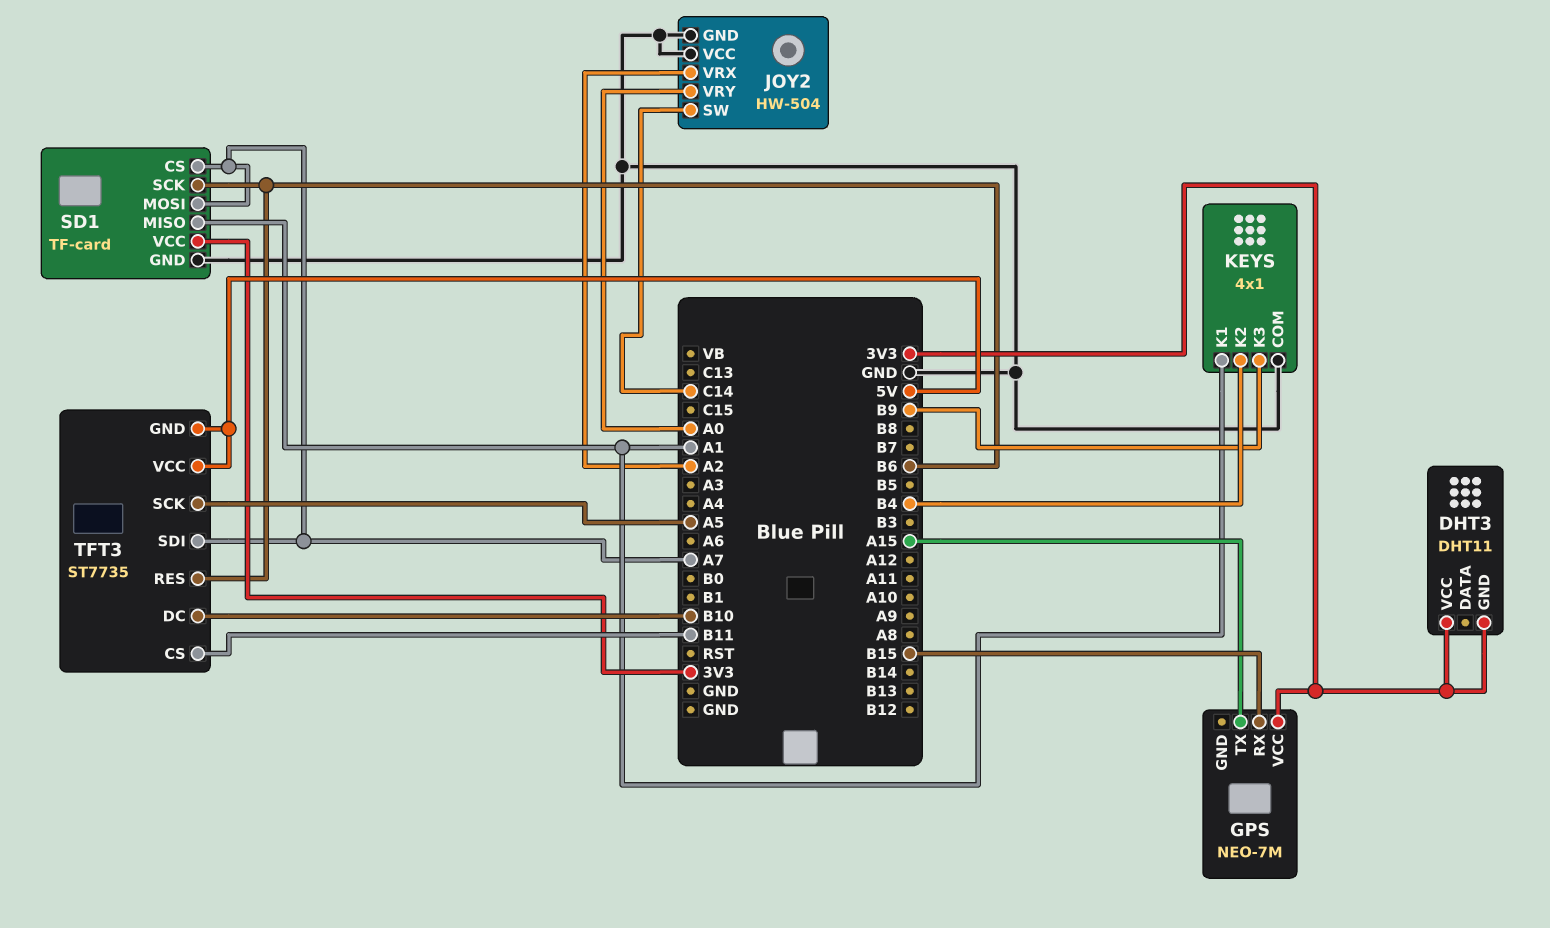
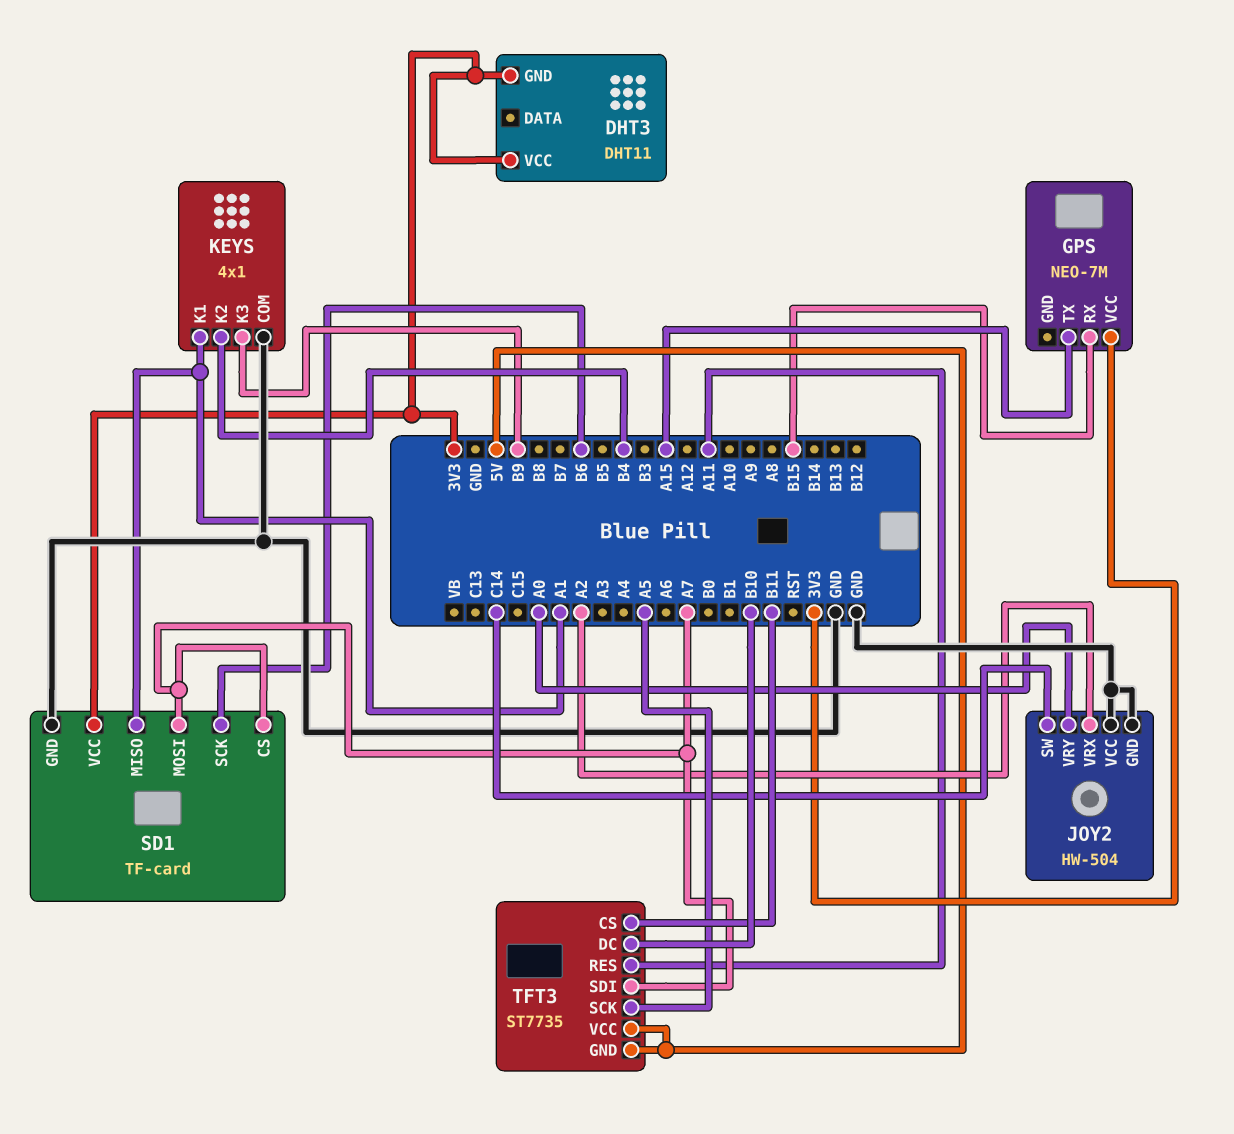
TFT3 pin RES: B6 -> A11

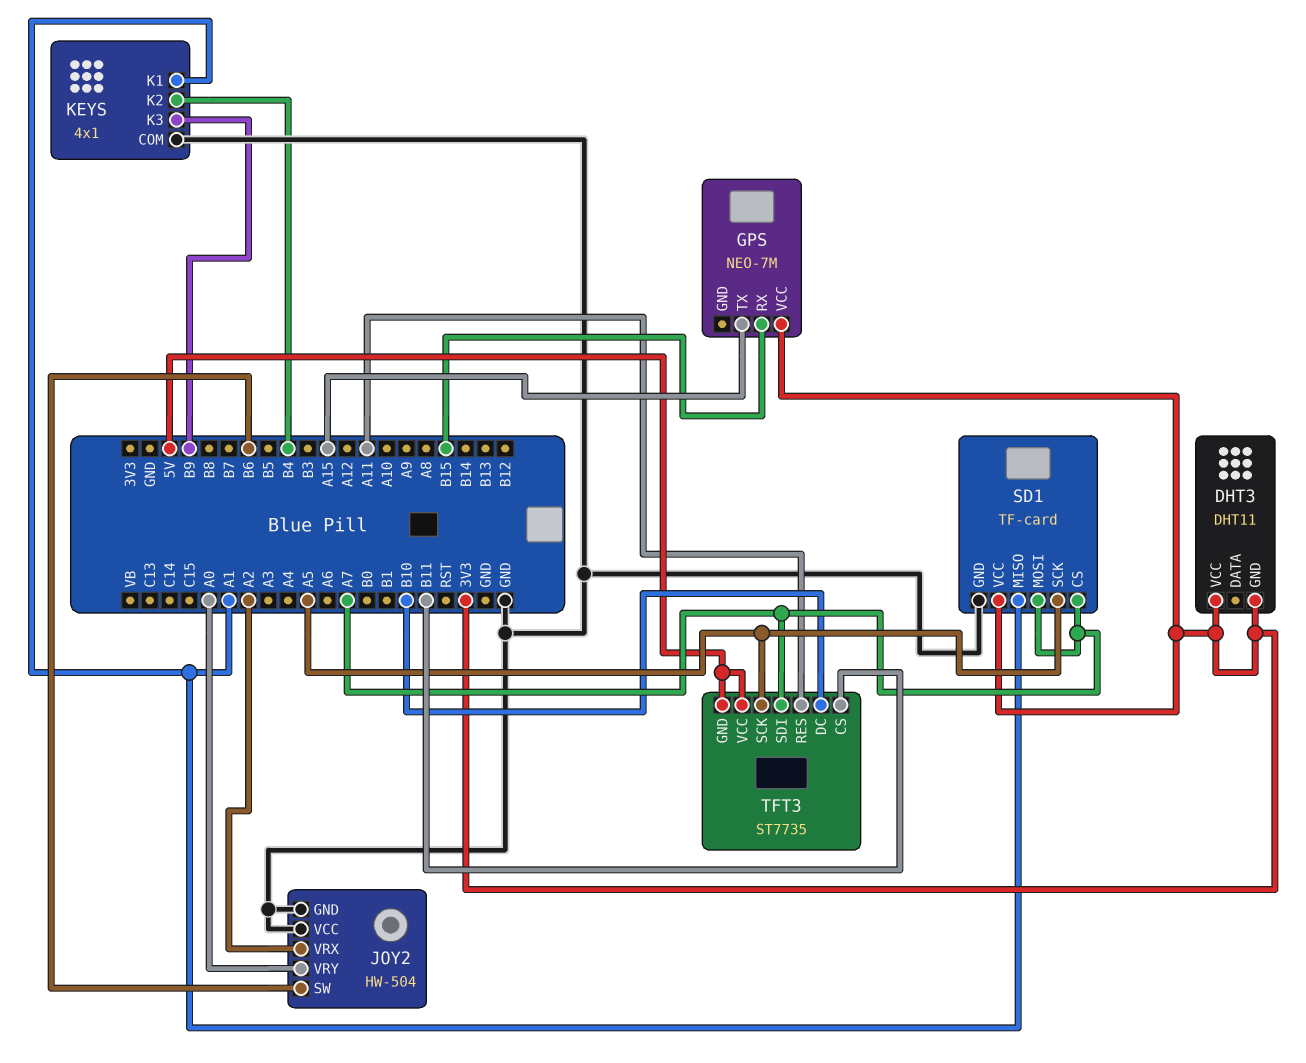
JOY2 pin SW: C14 -> B6
SD1 pin SCK: B6 -> A5

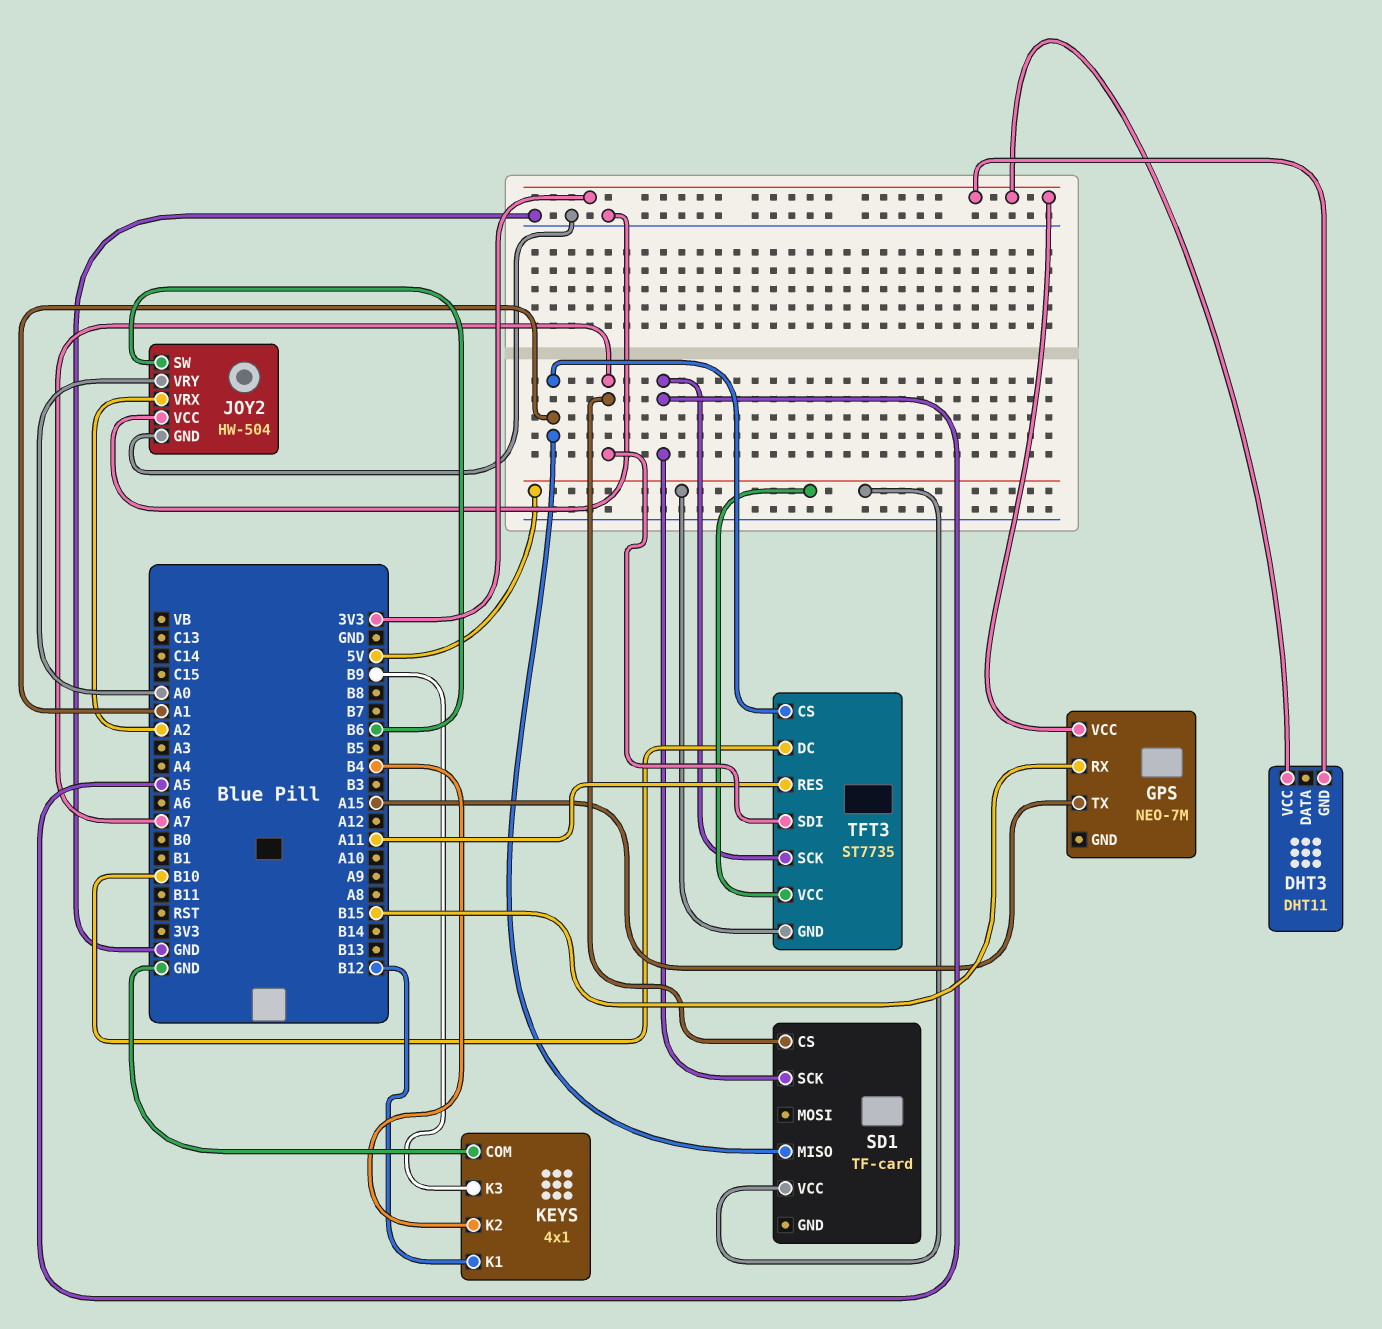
KEYS pin K1: A1 -> B12
SD1 pin GND: GND -> none
SD1 pin MOSI: A7 -> none
SD1 pin VCC: 3V3 -> 5V
TFT3 pin CS: B11 -> A1

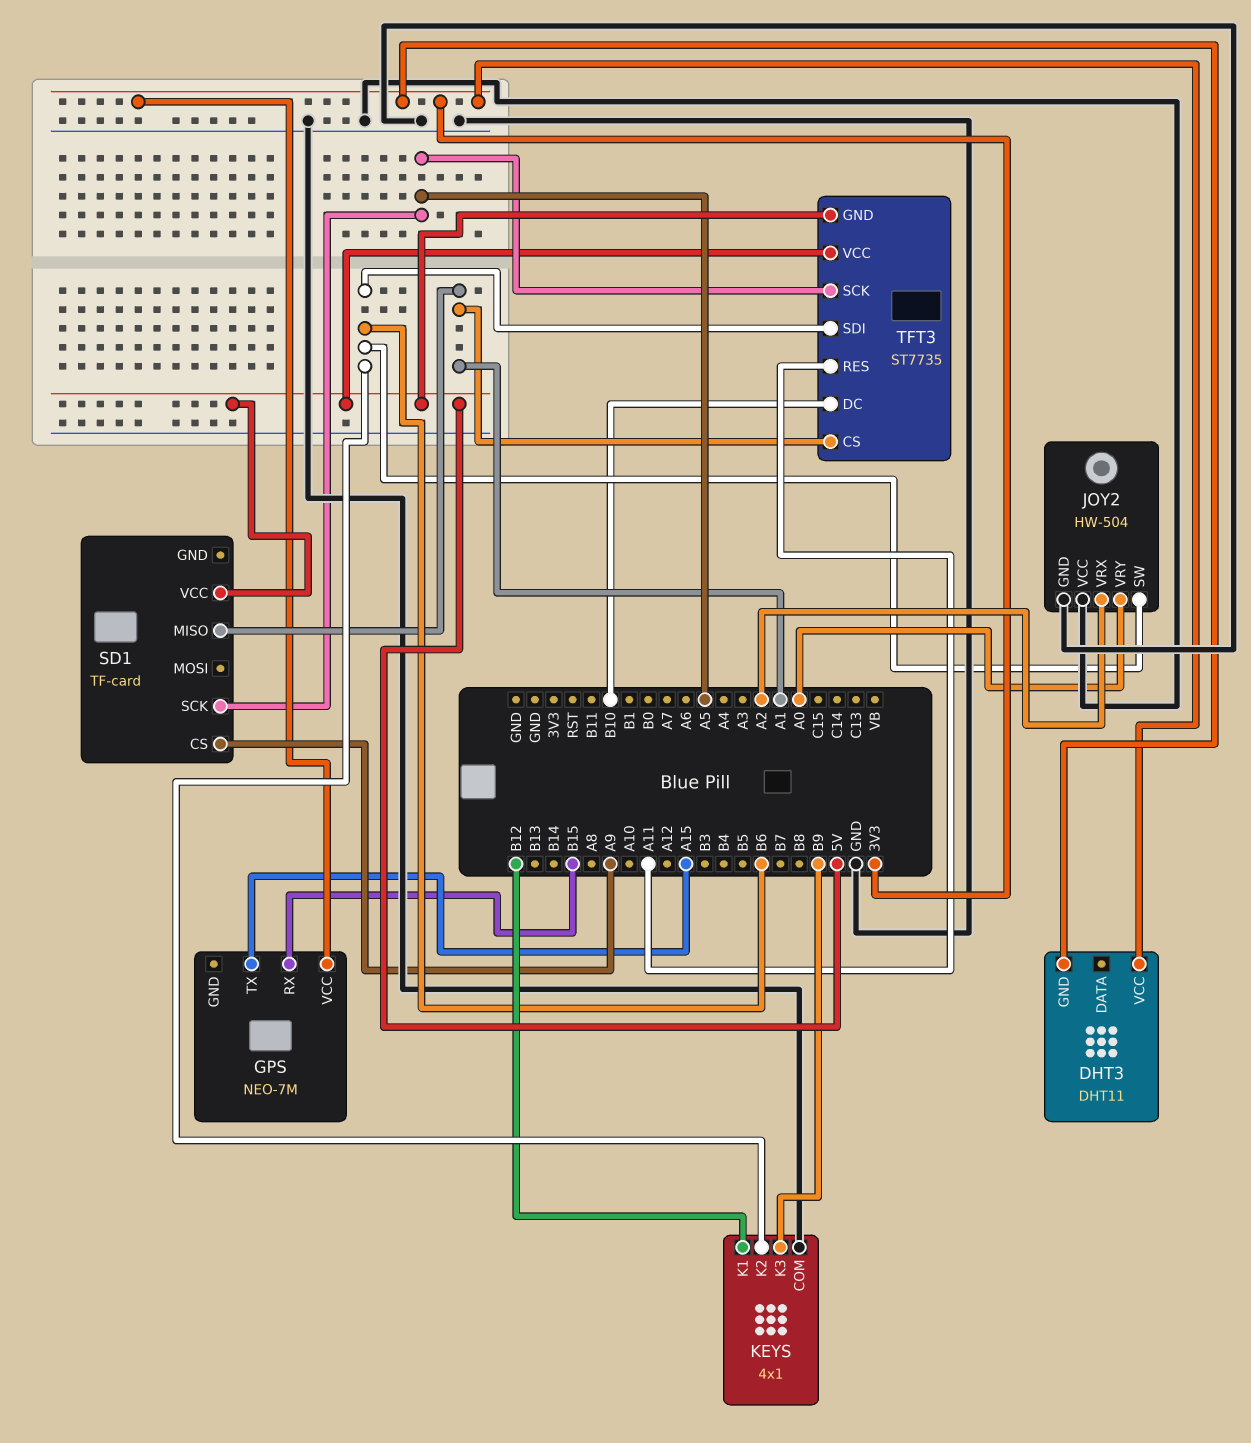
KEYS pin K2: B4 -> B6
SD1 pin CS: A7 -> A9
TFT3 pin SDI: A7 -> B6

